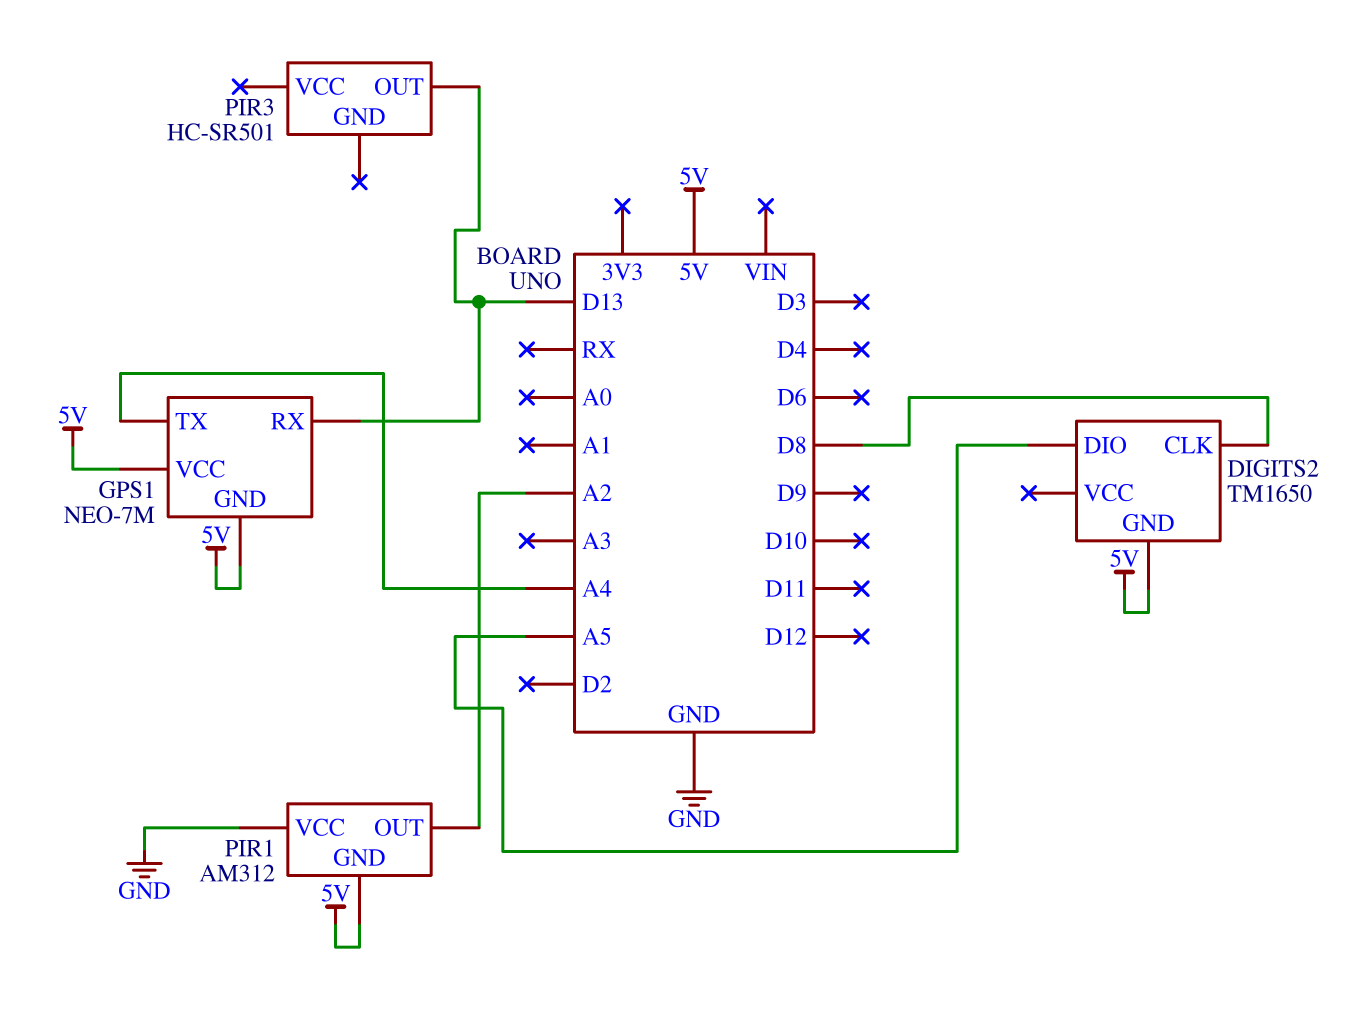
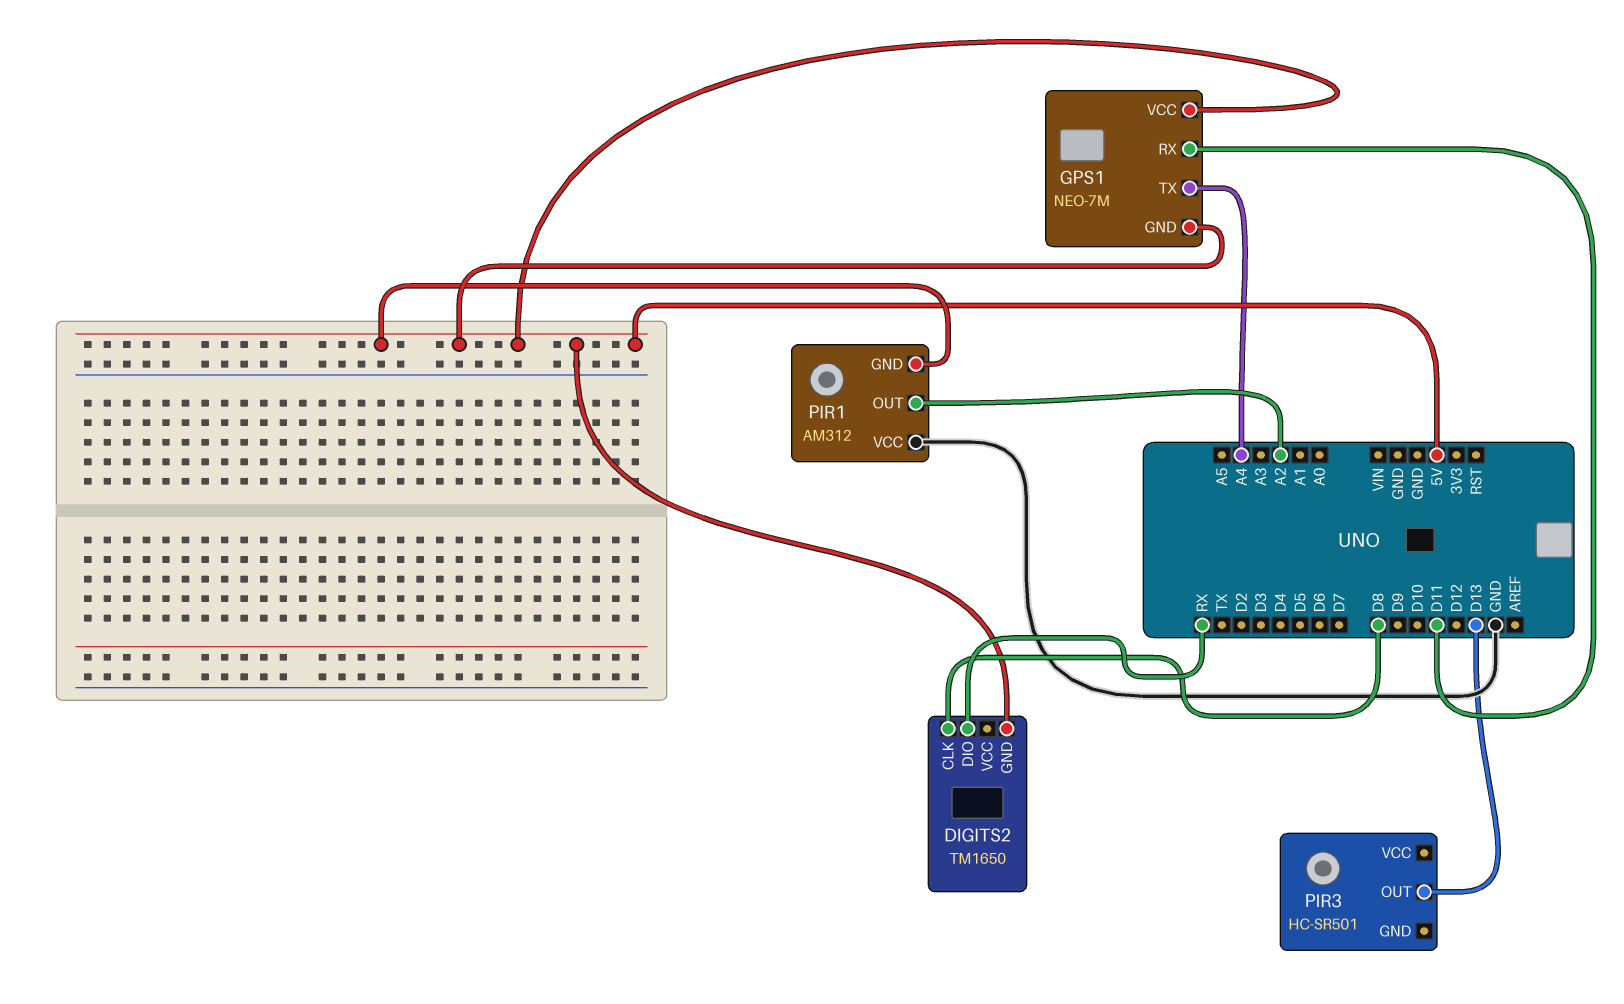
DIGITS2 pin DIO: A5 -> RX
GPS1 pin RX: D13 -> D11

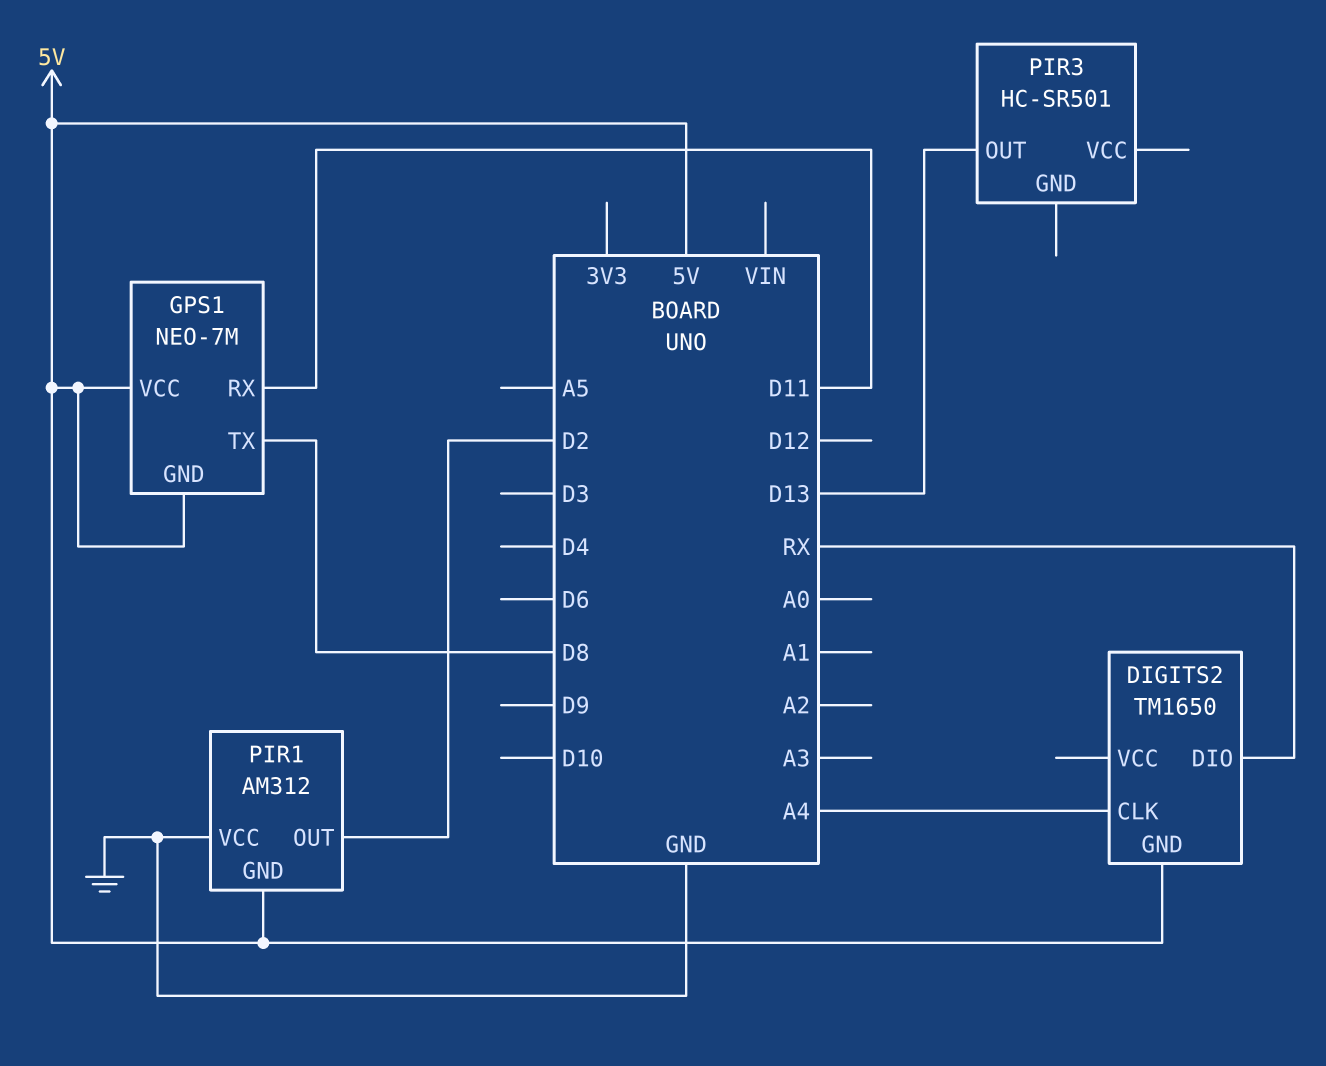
DIGITS2 pin CLK: D8 -> A4
GPS1 pin TX: A4 -> D8
PIR1 pin OUT: A2 -> D2

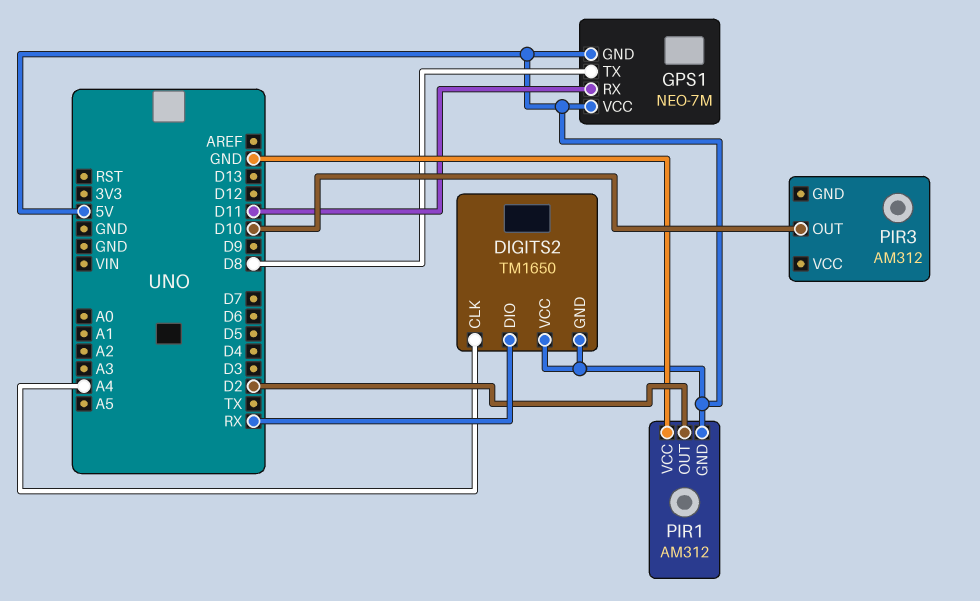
DIGITS2 pin VCC: none -> 5V
PIR3: HC-SR501 -> AM312
PIR3 pin OUT: D13 -> D10

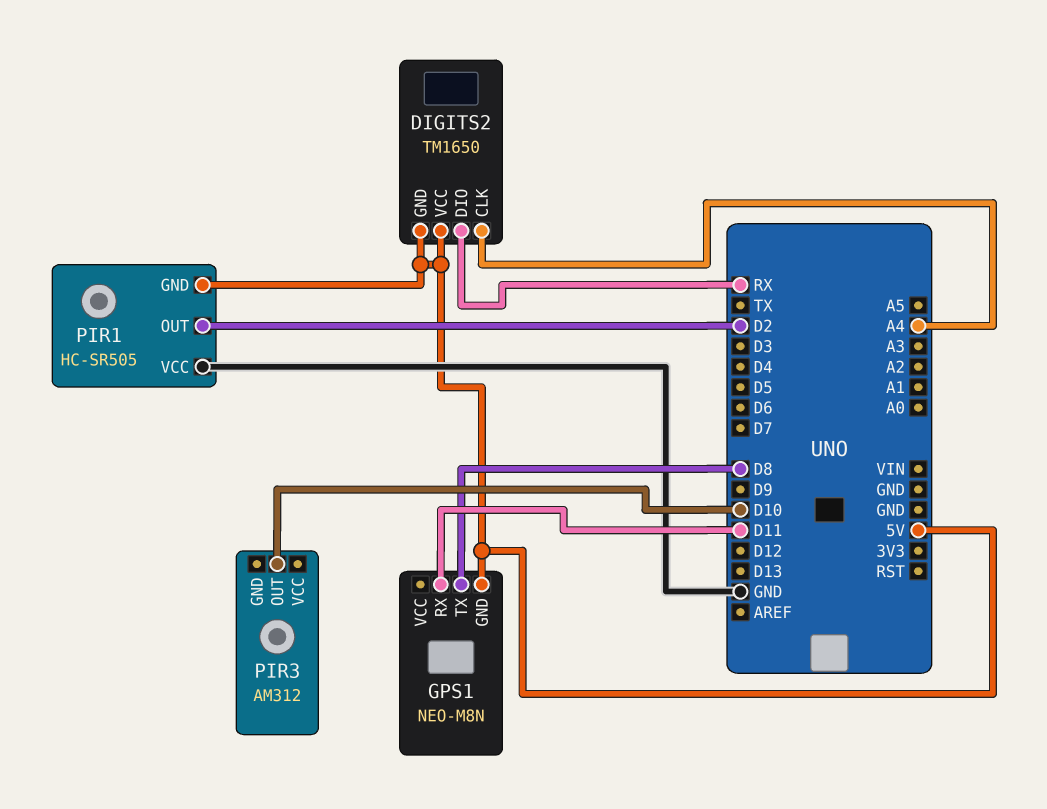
GPS1: NEO-7M -> NEO-M8N
GPS1 pin VCC: 5V -> none
PIR1: AM312 -> HC-SR505

